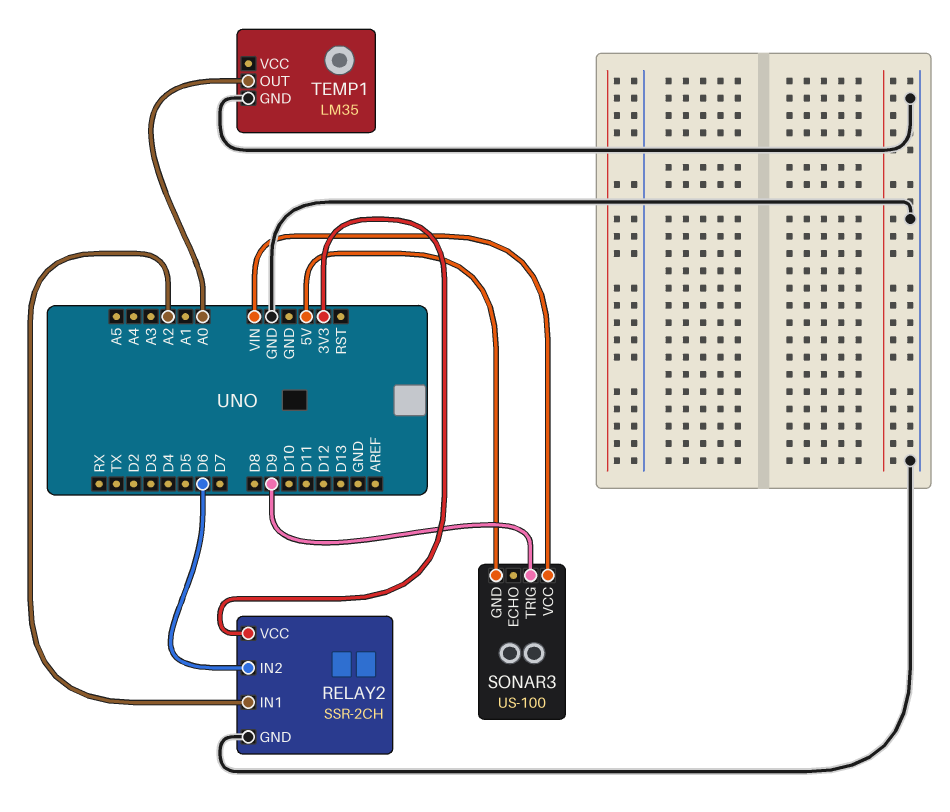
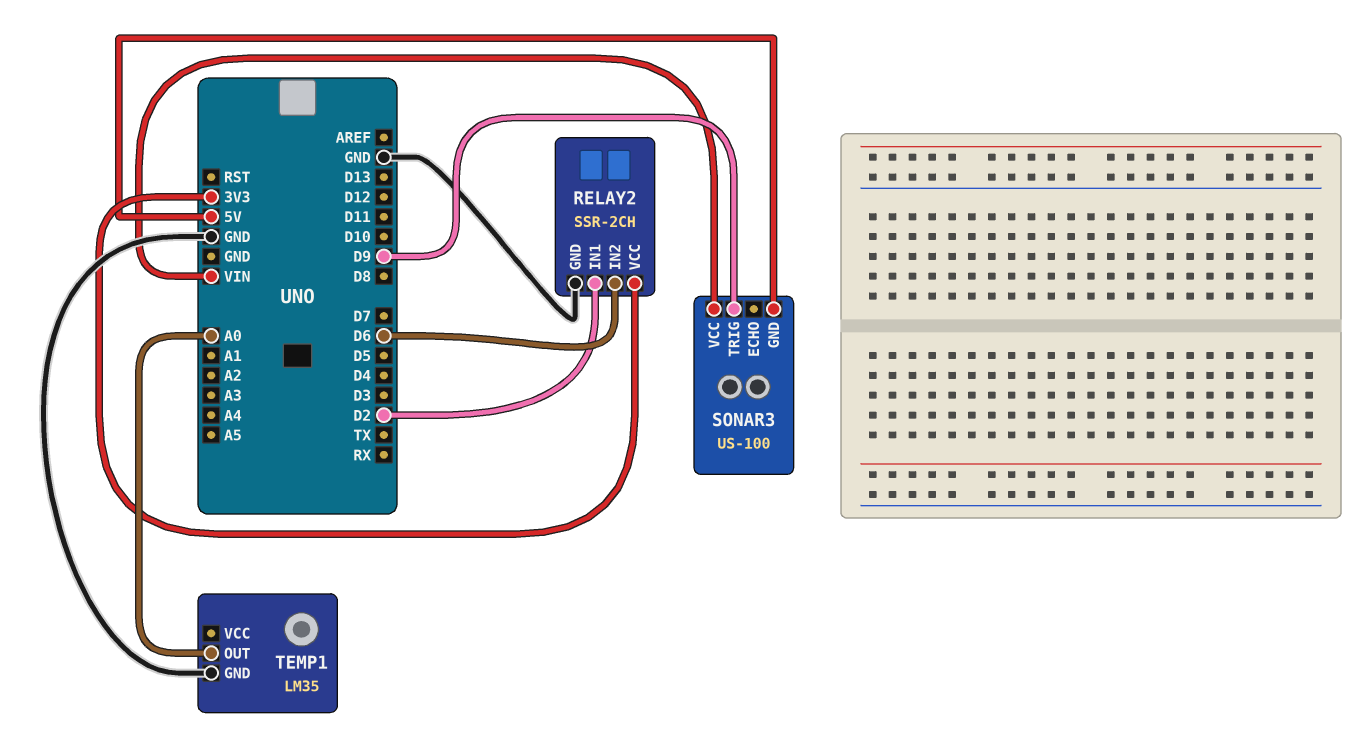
RELAY2 pin IN1: A2 -> D2

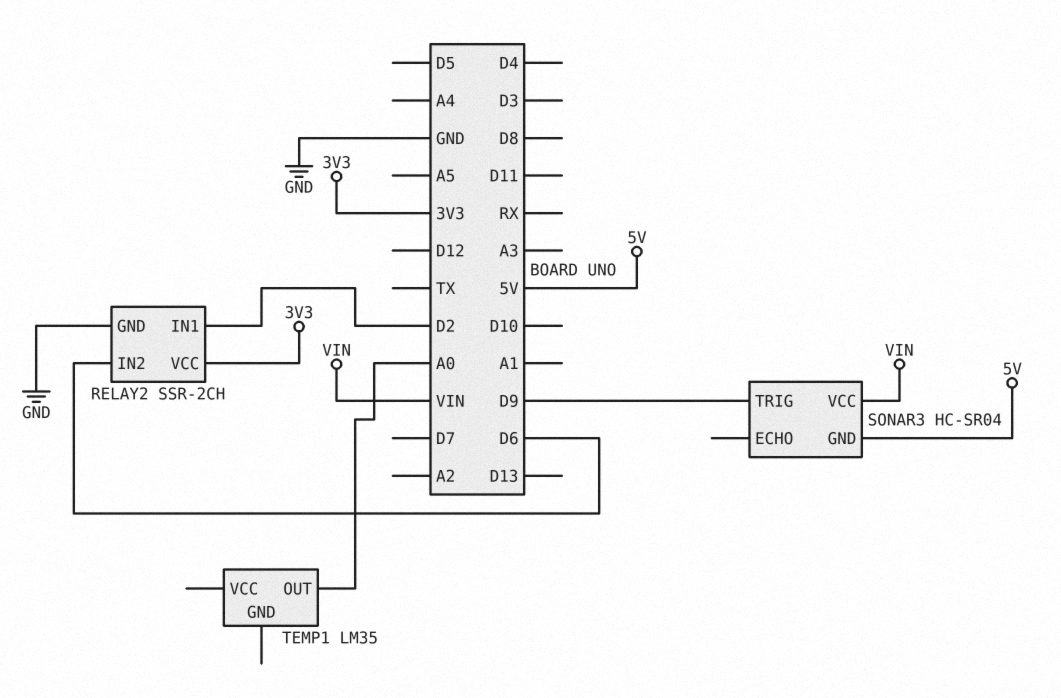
SONAR3: US-100 -> HC-SR04
TEMP1 pin GND: GND -> none

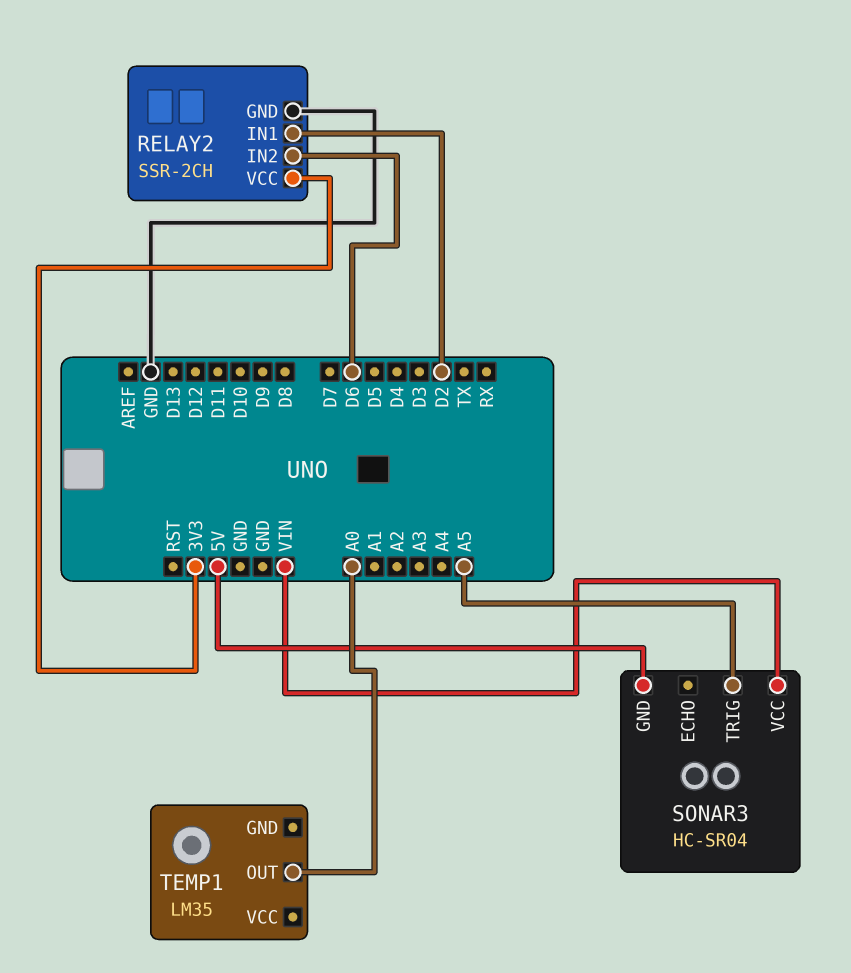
SONAR3 pin TRIG: D9 -> A5

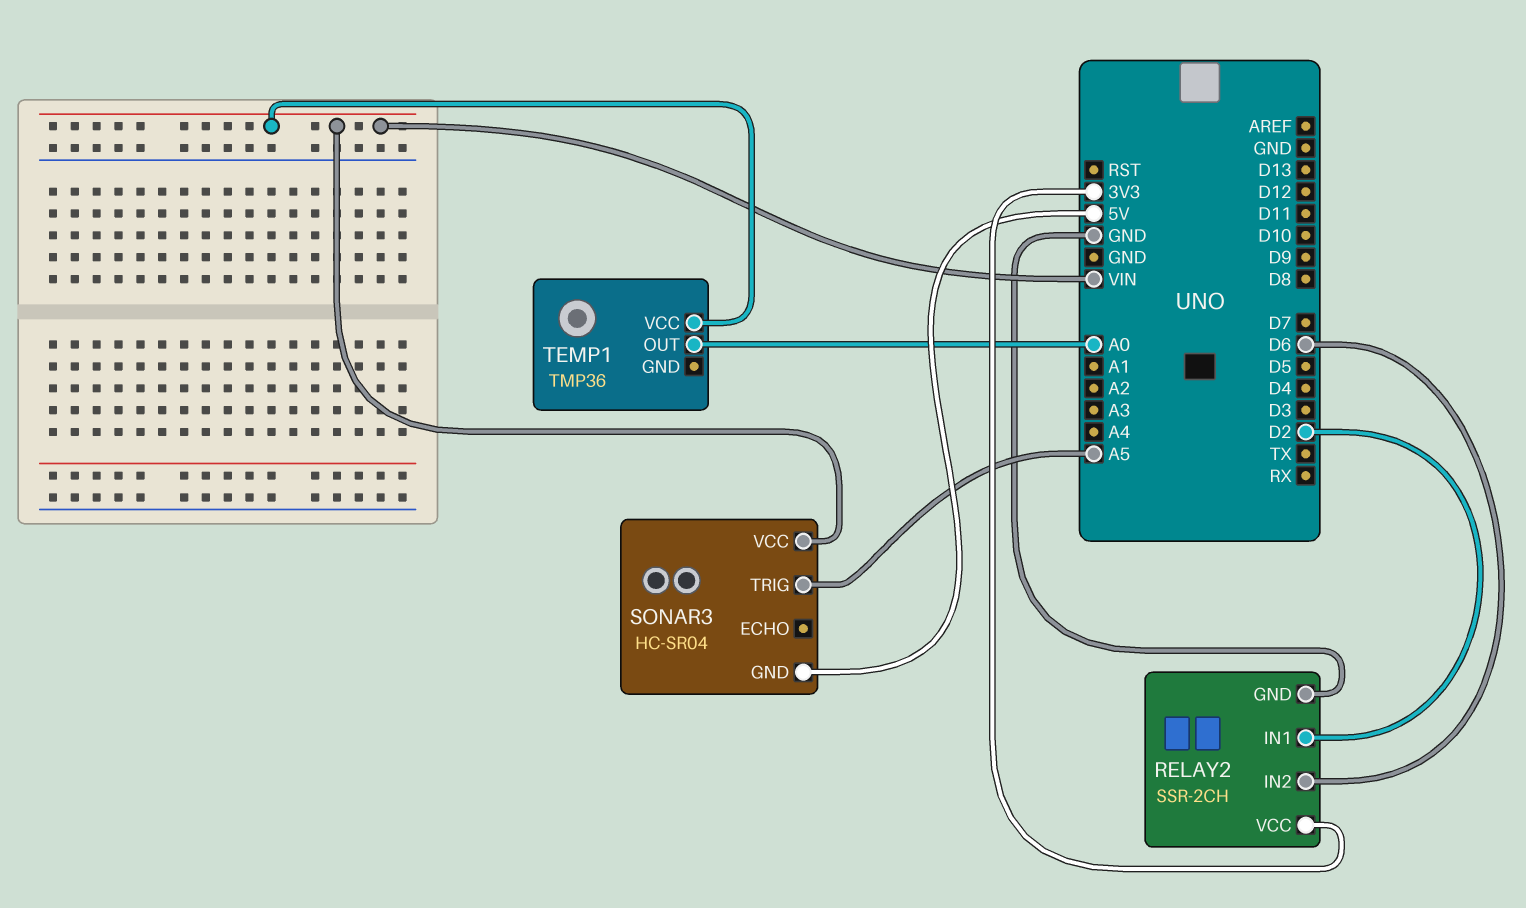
TEMP1: LM35 -> TMP36
TEMP1 pin VCC: none -> VIN

